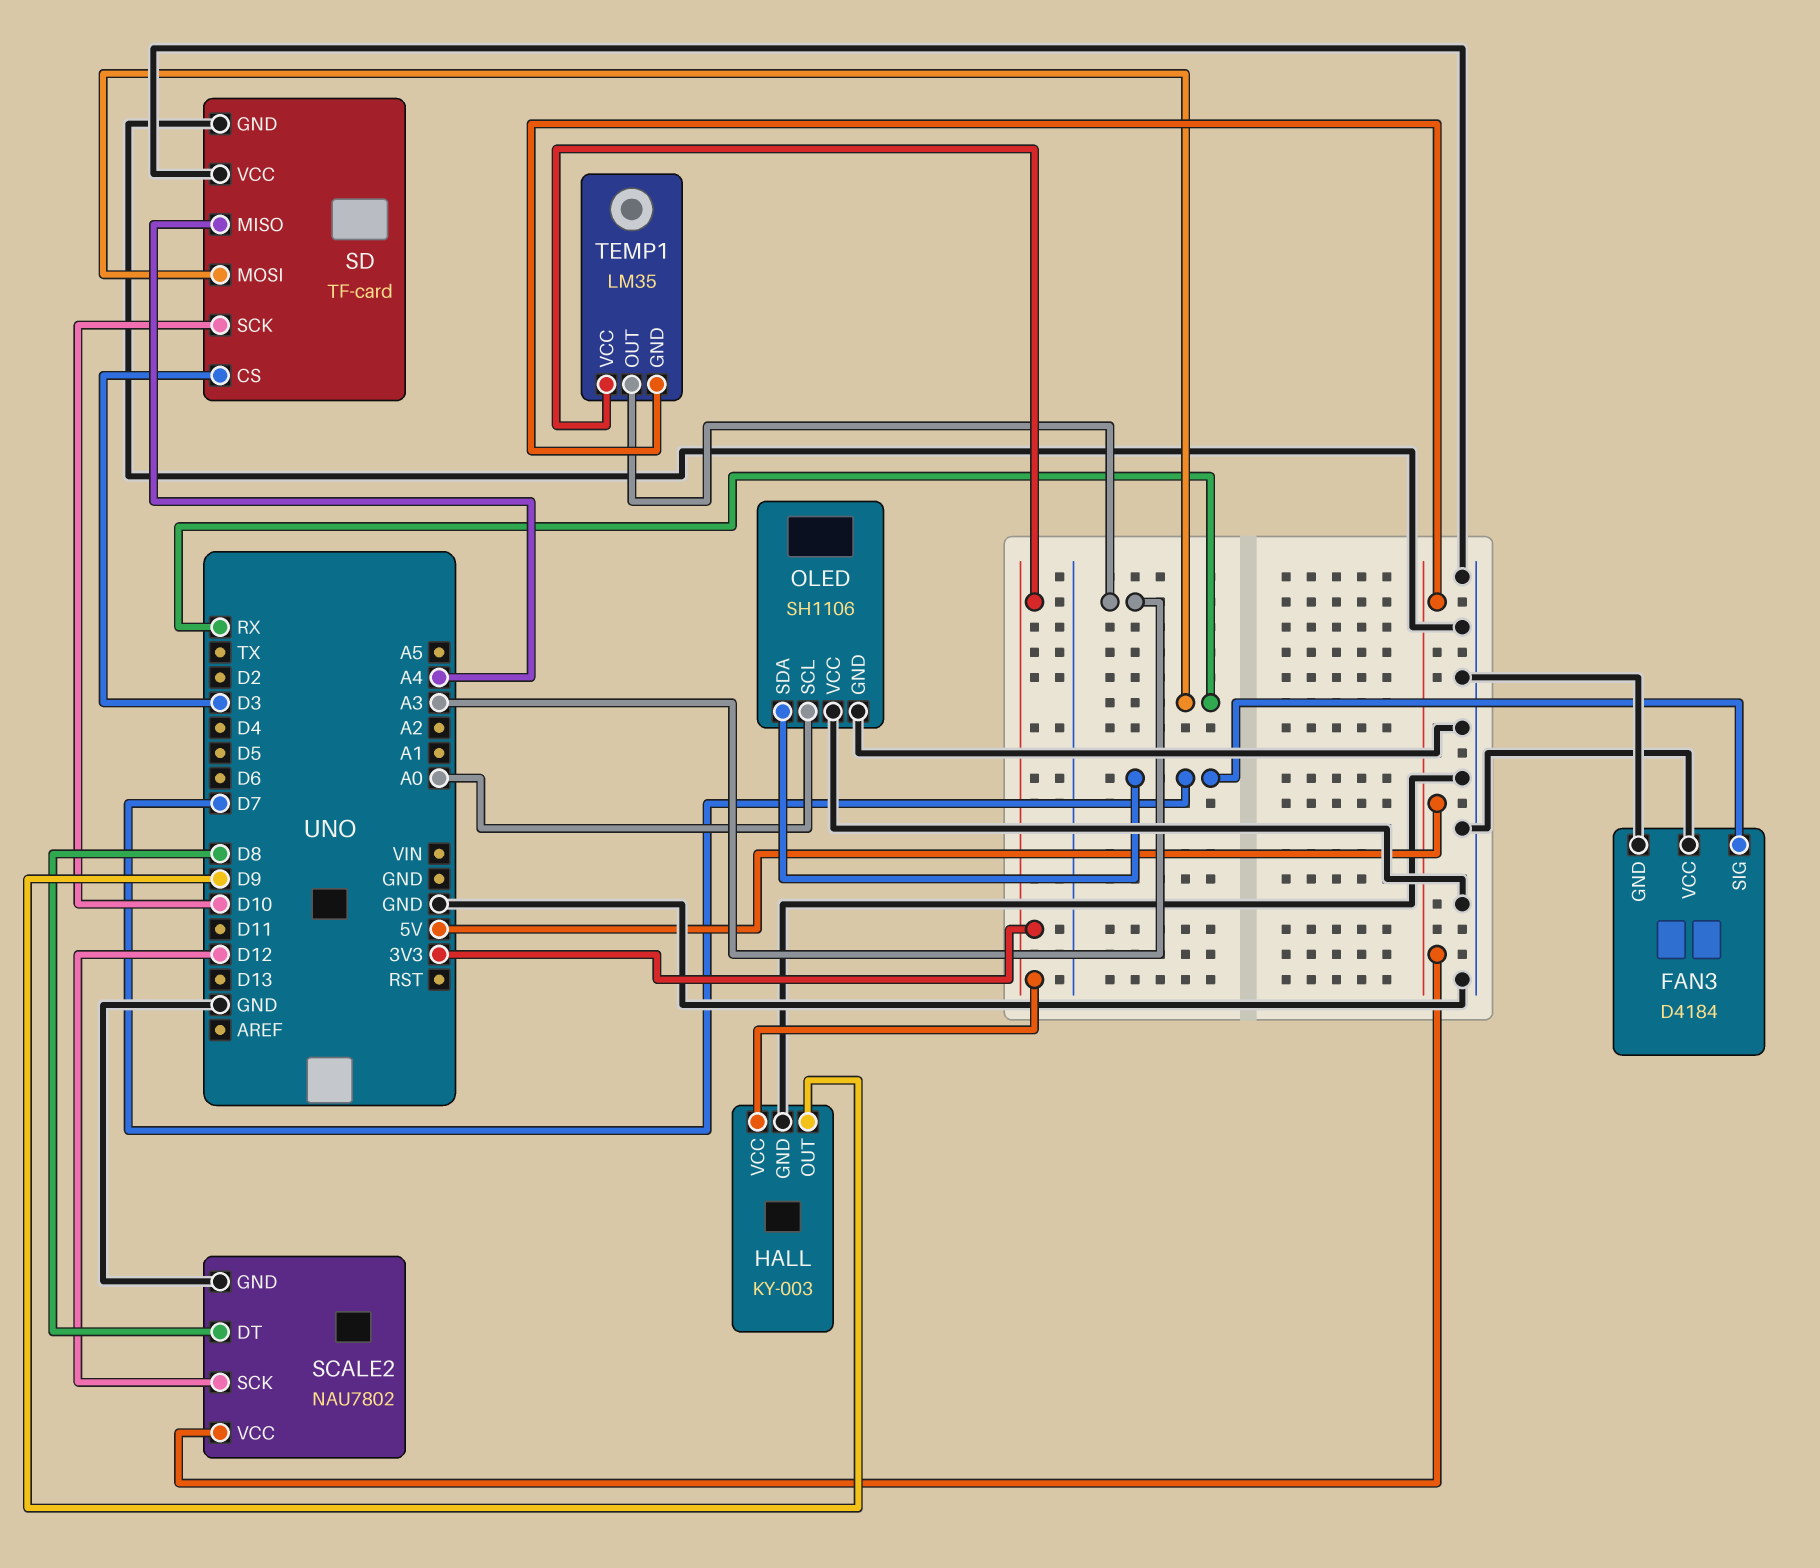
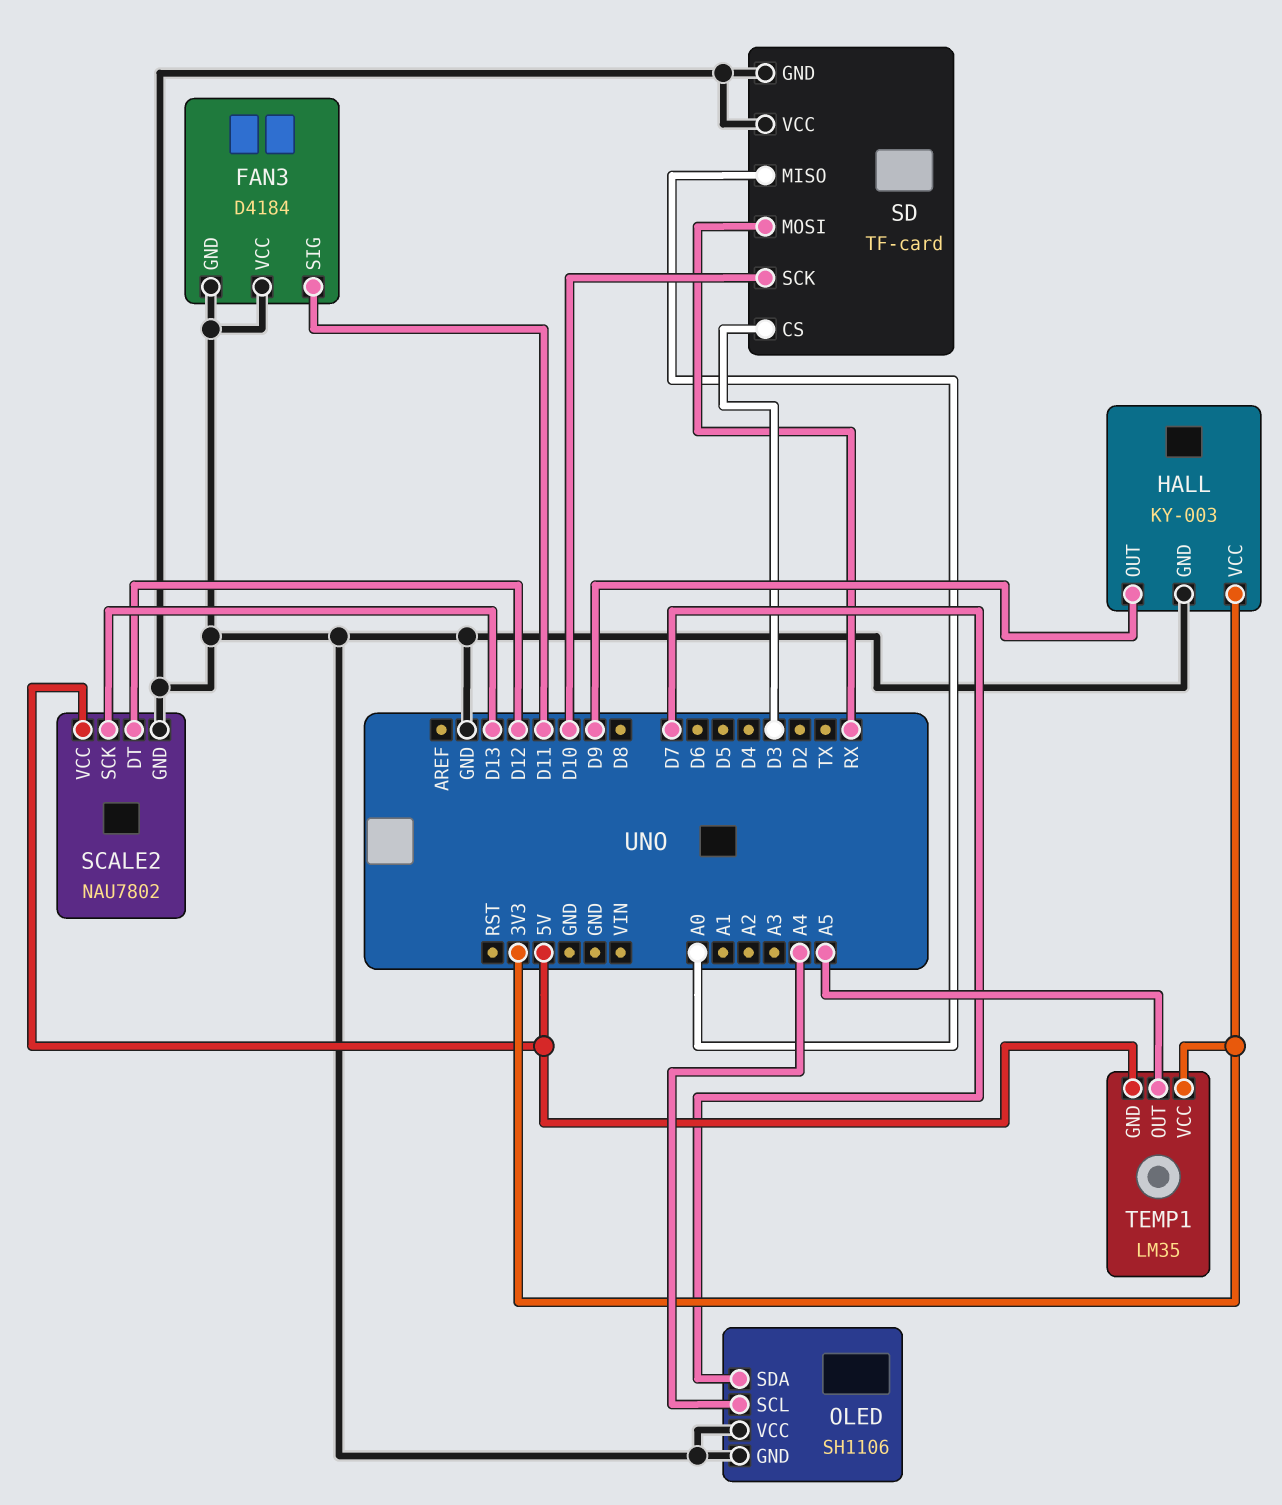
FAN3 pin SIG: D7 -> D11
OLED pin SCL: A0 -> A4
SCALE2 pin DT: D8 -> D12
SCALE2 pin SCK: D12 -> D13
SD pin MISO: A4 -> A0
TEMP1 pin OUT: A3 -> A5

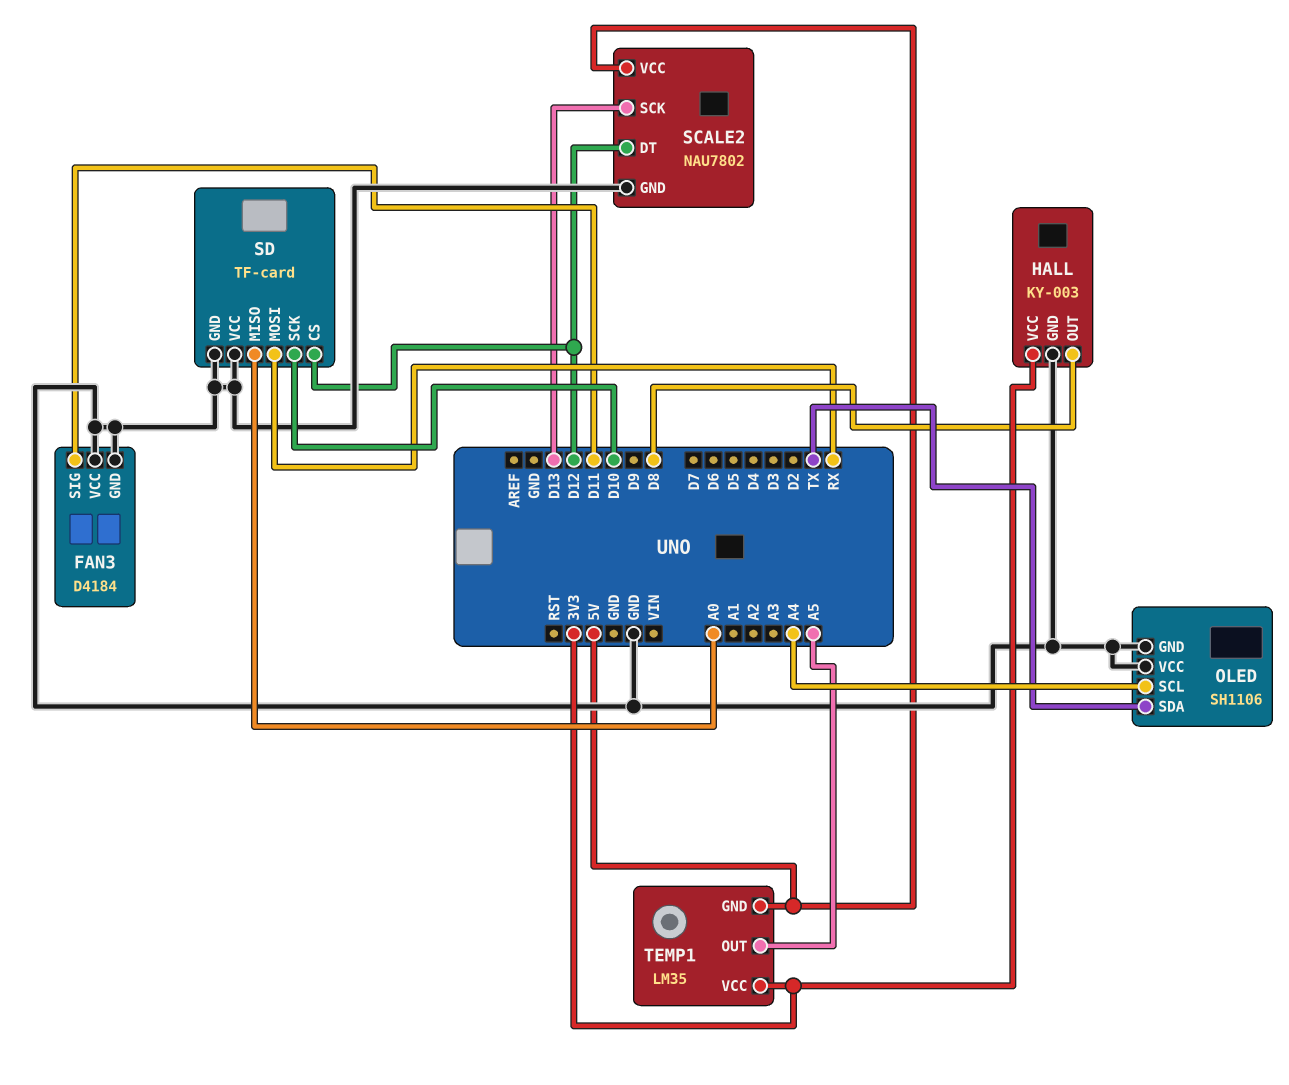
HALL pin OUT: D9 -> D8
OLED pin SDA: D7 -> TX
SD pin CS: D3 -> D12

